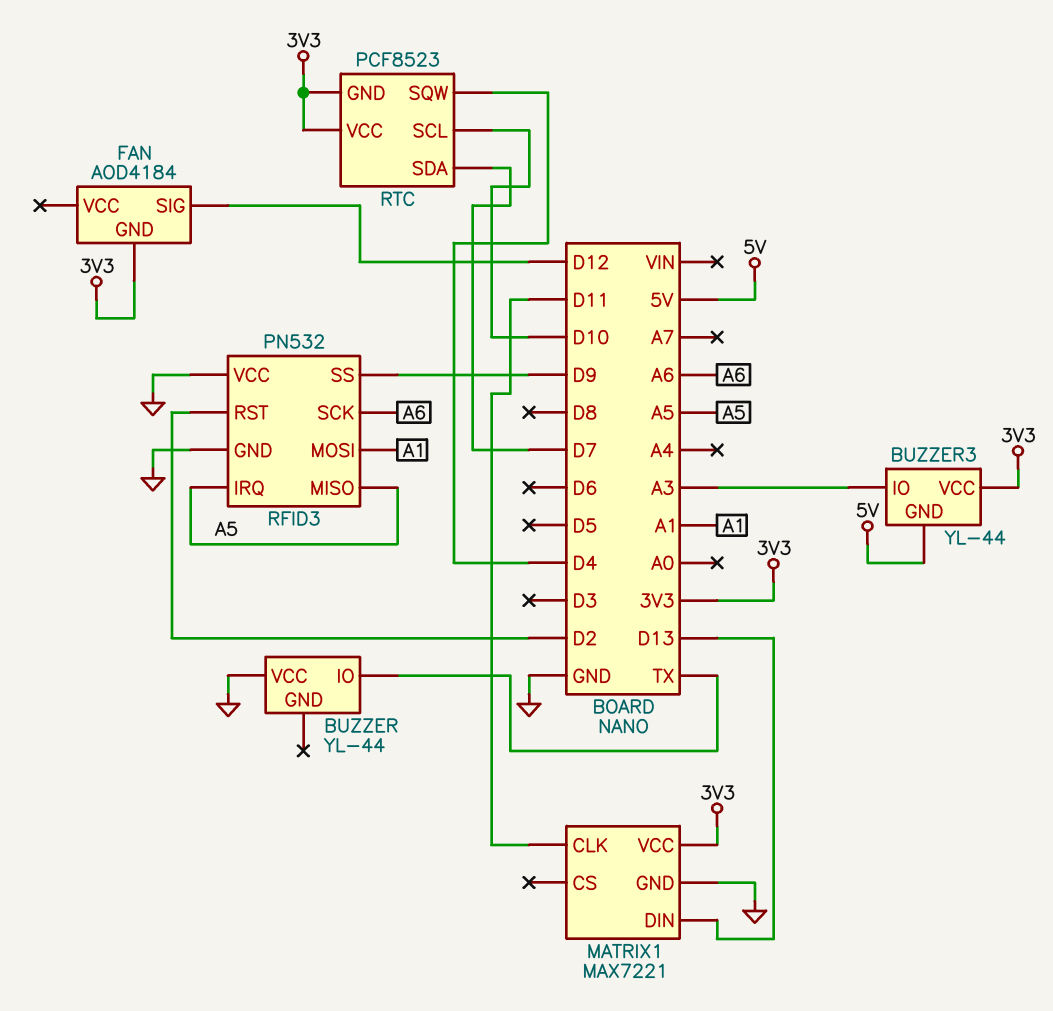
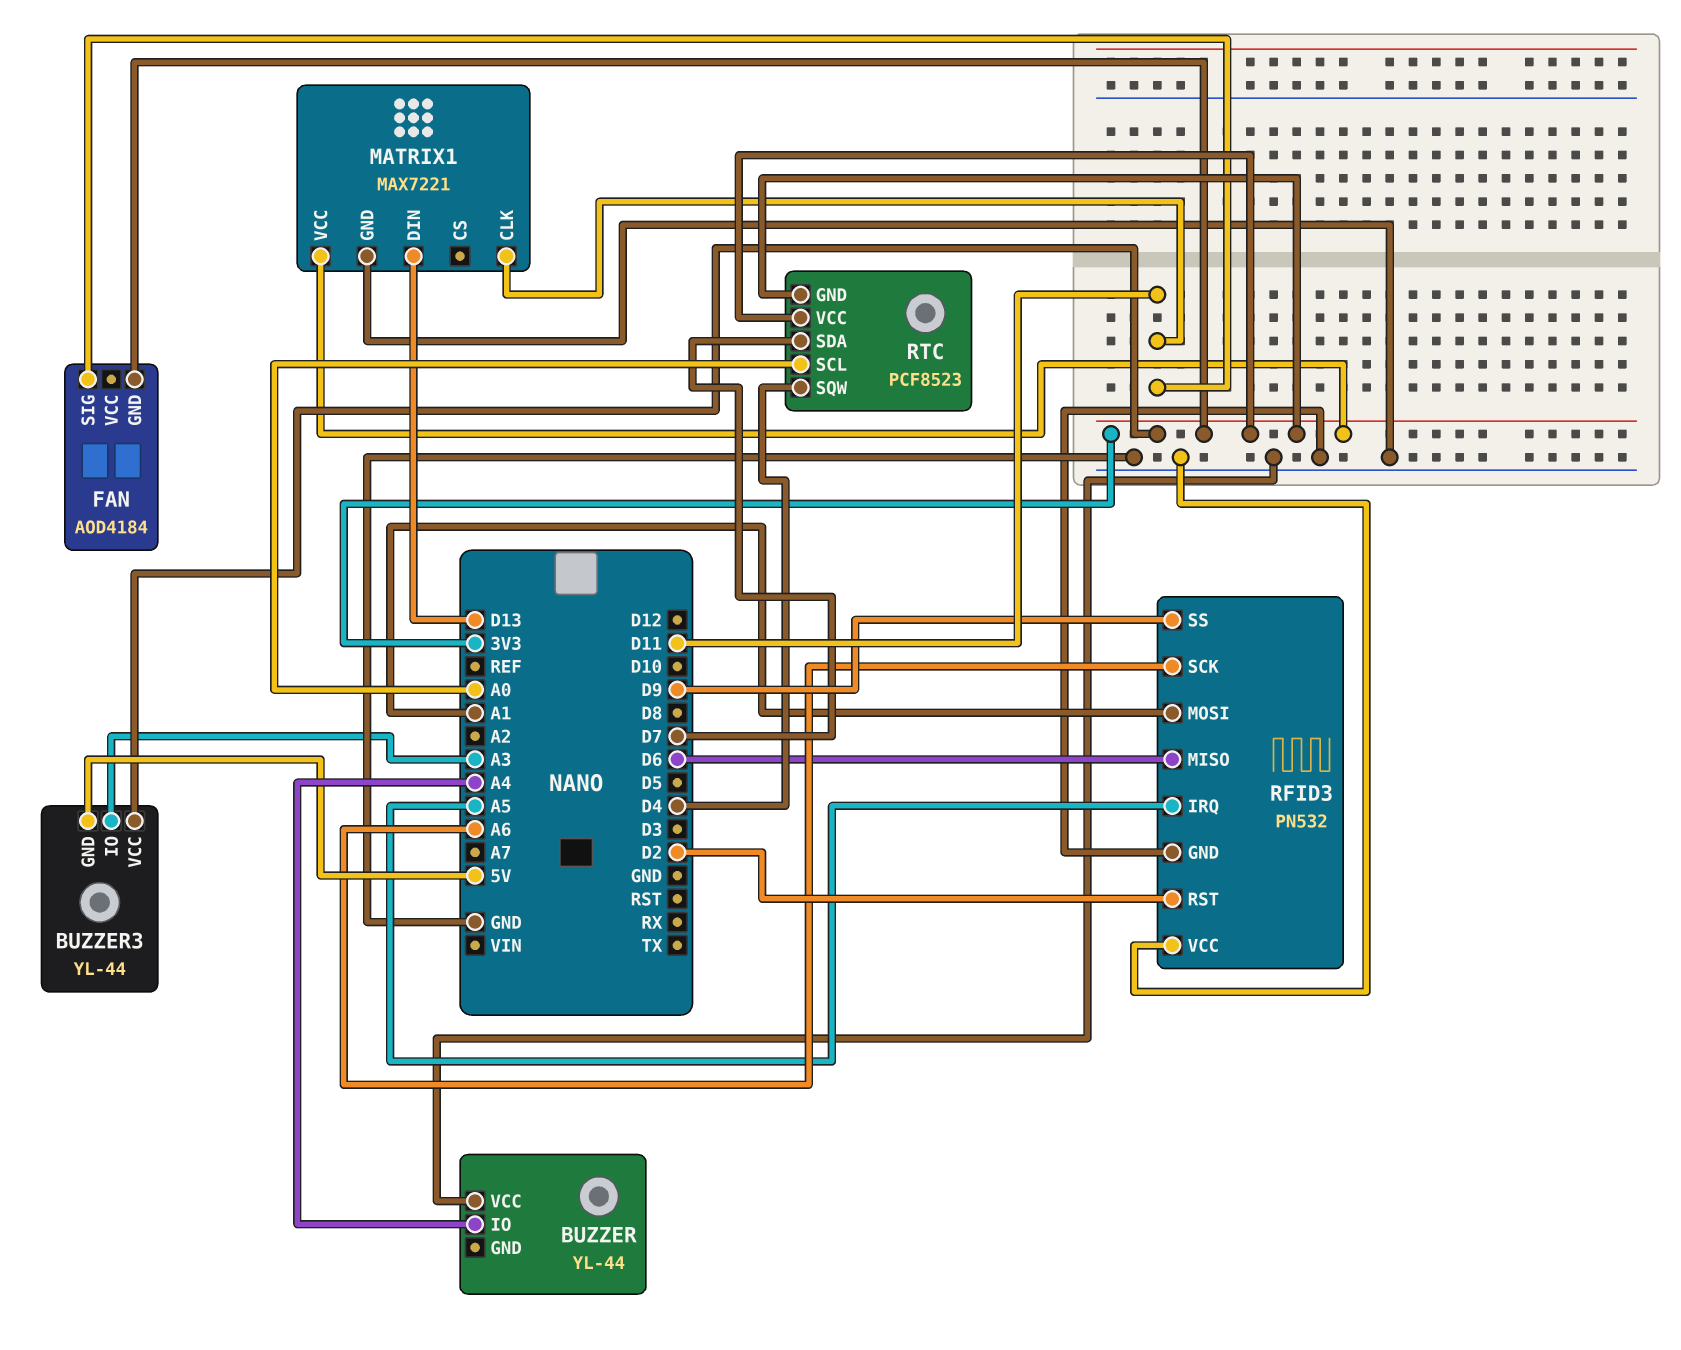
BUZZER pin IO: TX -> A4
FAN pin SIG: D12 -> D11
RFID3 pin MISO: A5 -> D6
RTC pin SCL: D10 -> A0

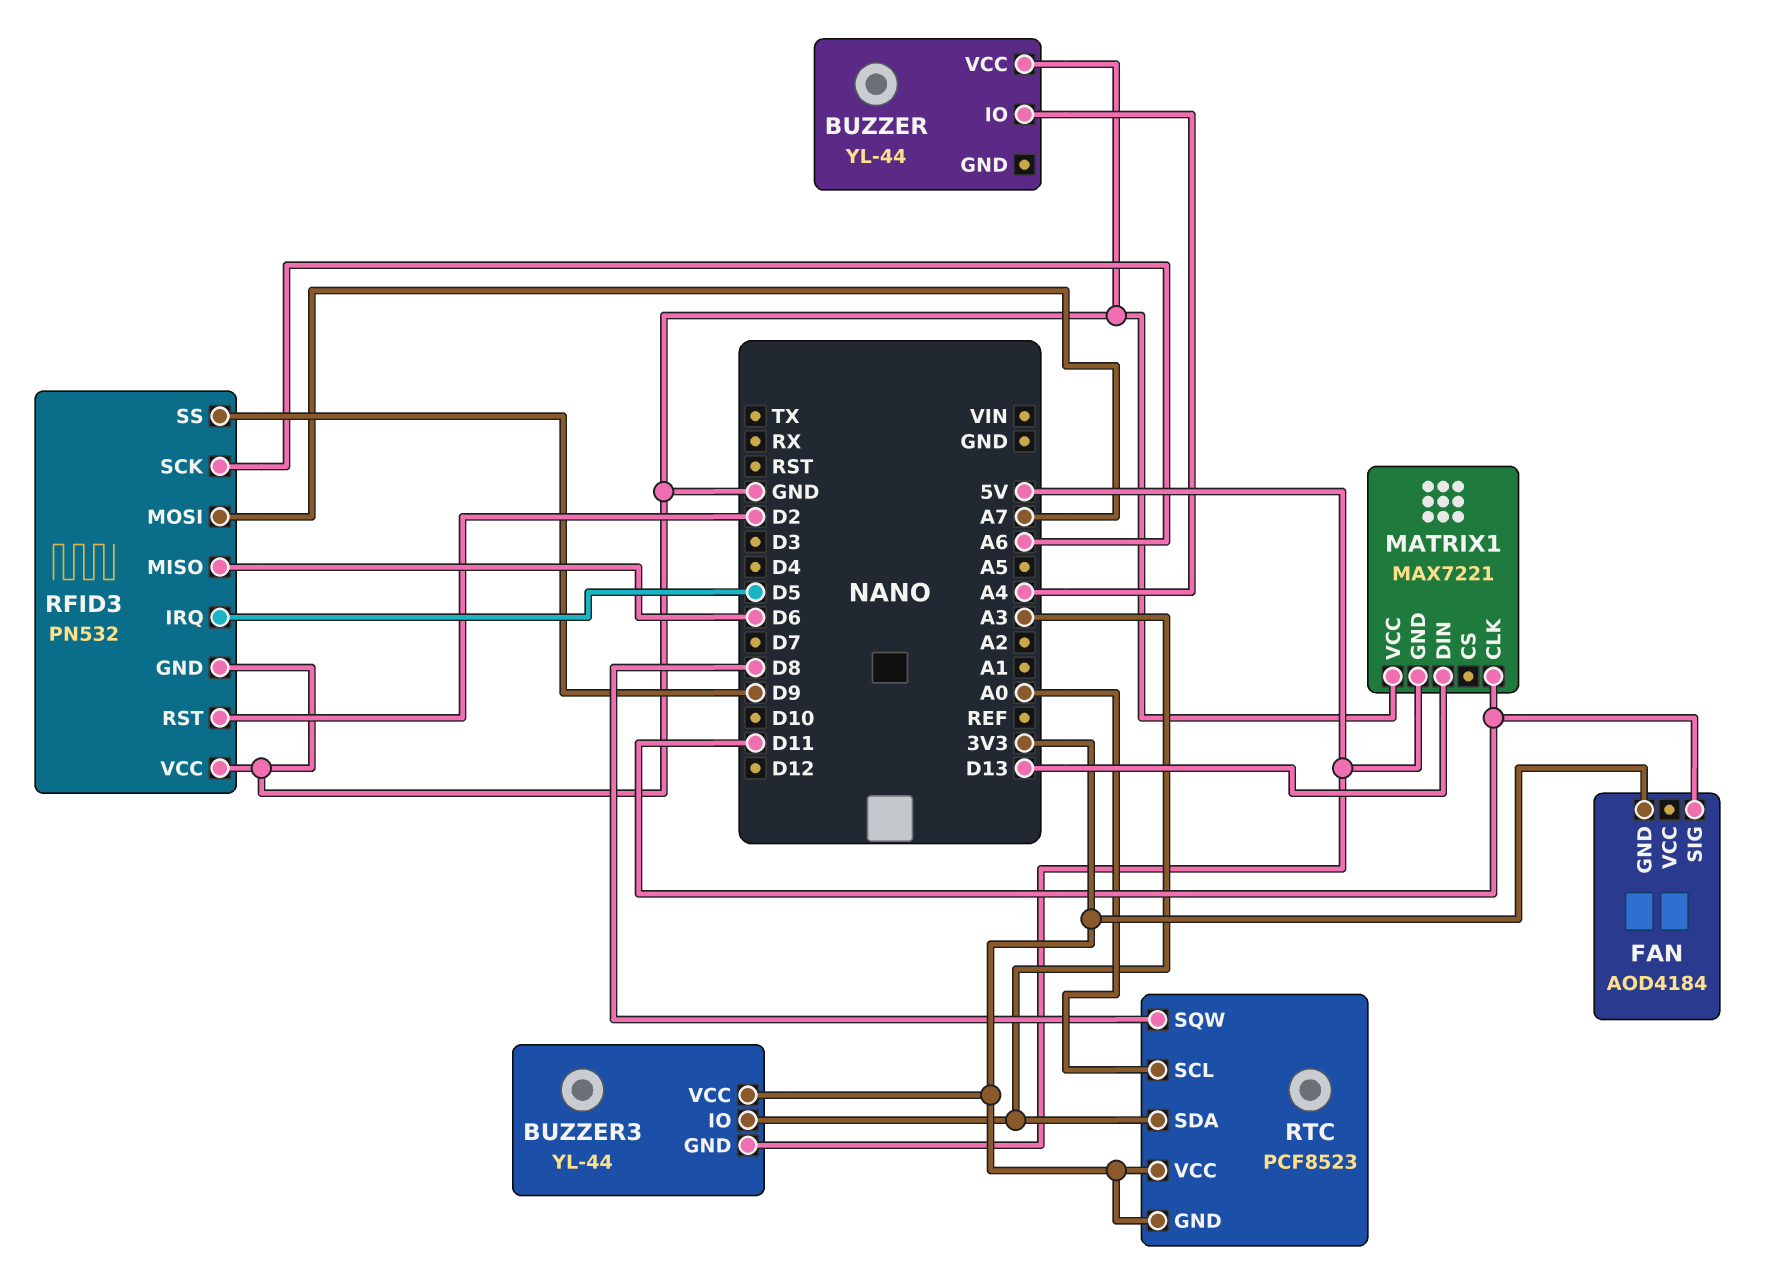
MATRIX1 pin GND: GND -> 5V
MATRIX1 pin VCC: 3V3 -> GND
RFID3 pin IRQ: A5 -> D5
RFID3 pin MOSI: A1 -> A7
RTC pin SDA: D7 -> A3
RTC pin SQW: D4 -> D8

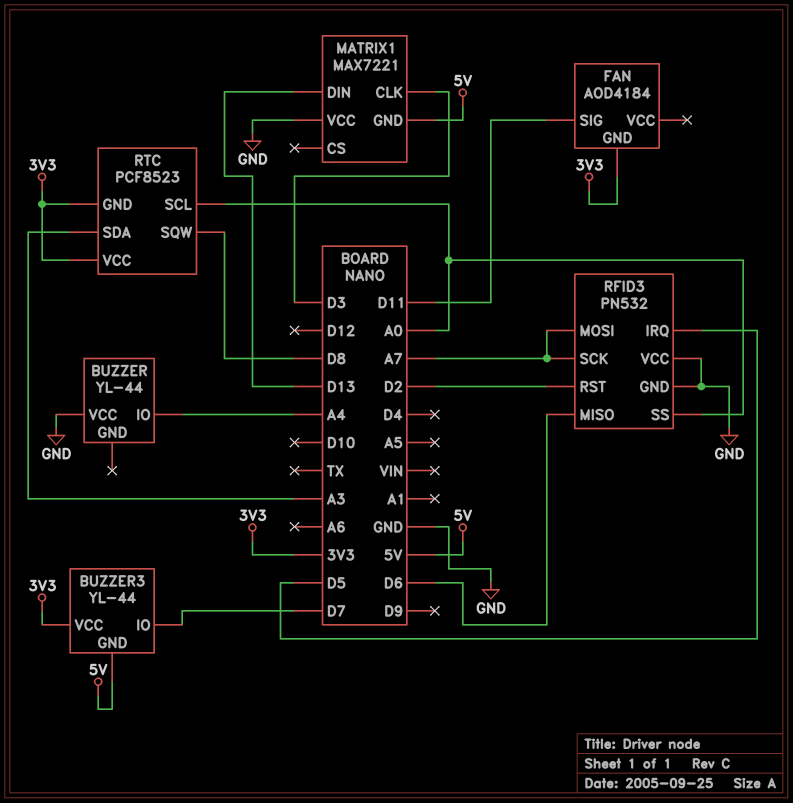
BUZZER3 pin IO: A3 -> D7
MATRIX1 pin CLK: D11 -> D3
RFID3 pin SCK: A6 -> A7
RFID3 pin SS: D9 -> A0

